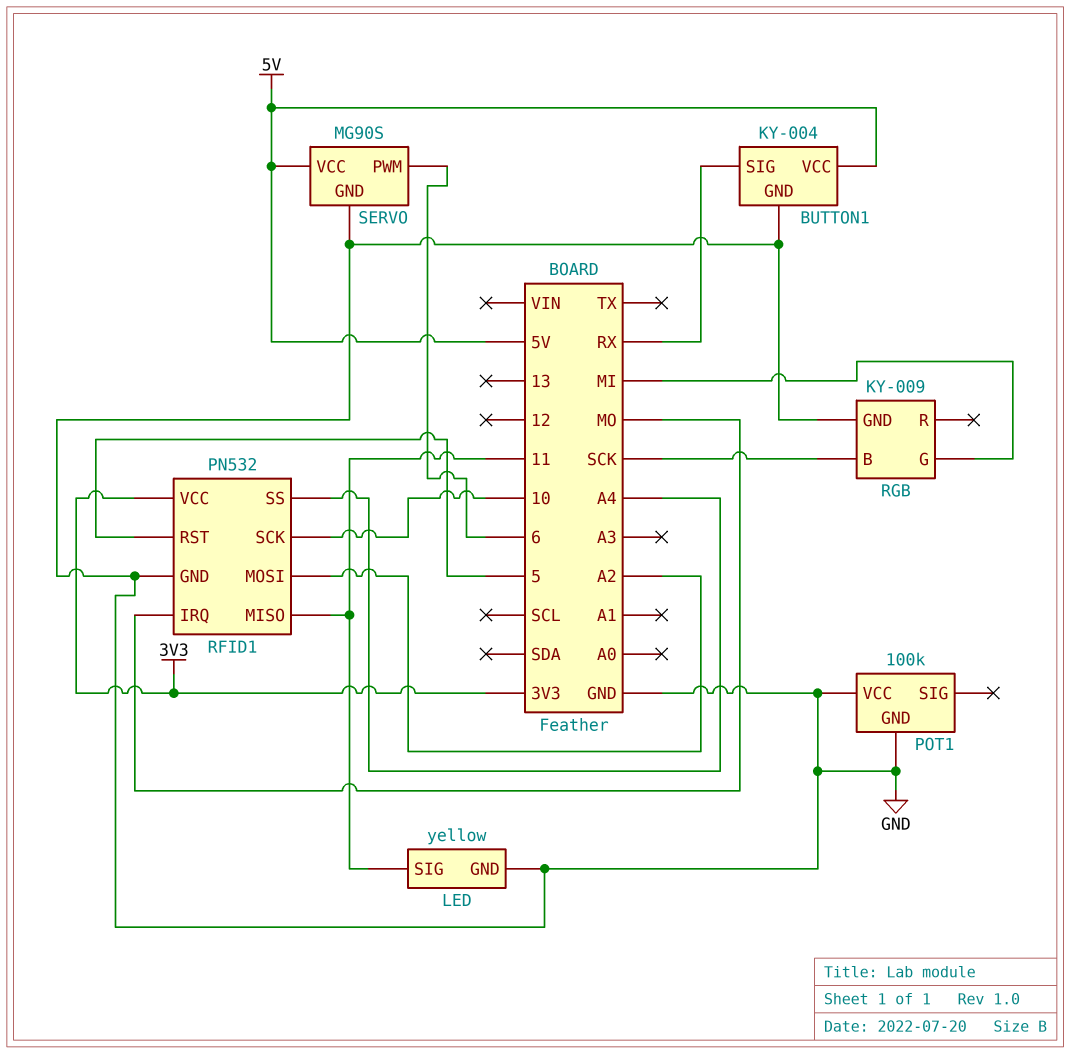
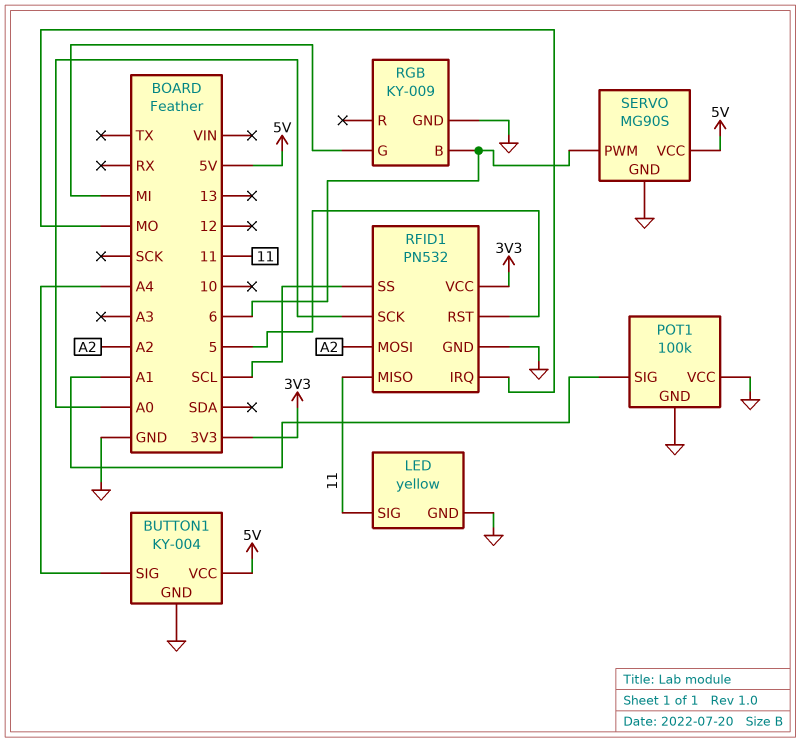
BUTTON1 pin SIG: RX -> A4
POT1 pin SIG: none -> A1
RFID1 pin SCK: 10 -> A0
RFID1 pin SS: A4 -> SCL
RGB pin B: SCK -> 6

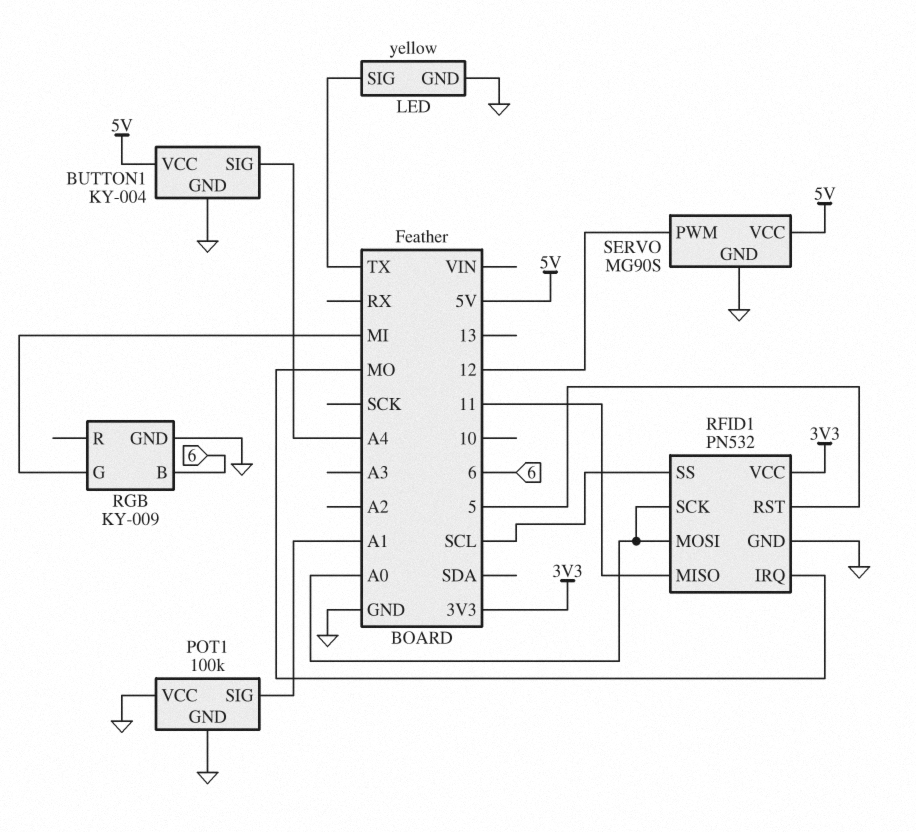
LED pin SIG: 11 -> TX
RFID1 pin MOSI: A2 -> A0
SERVO pin PWM: 6 -> 12

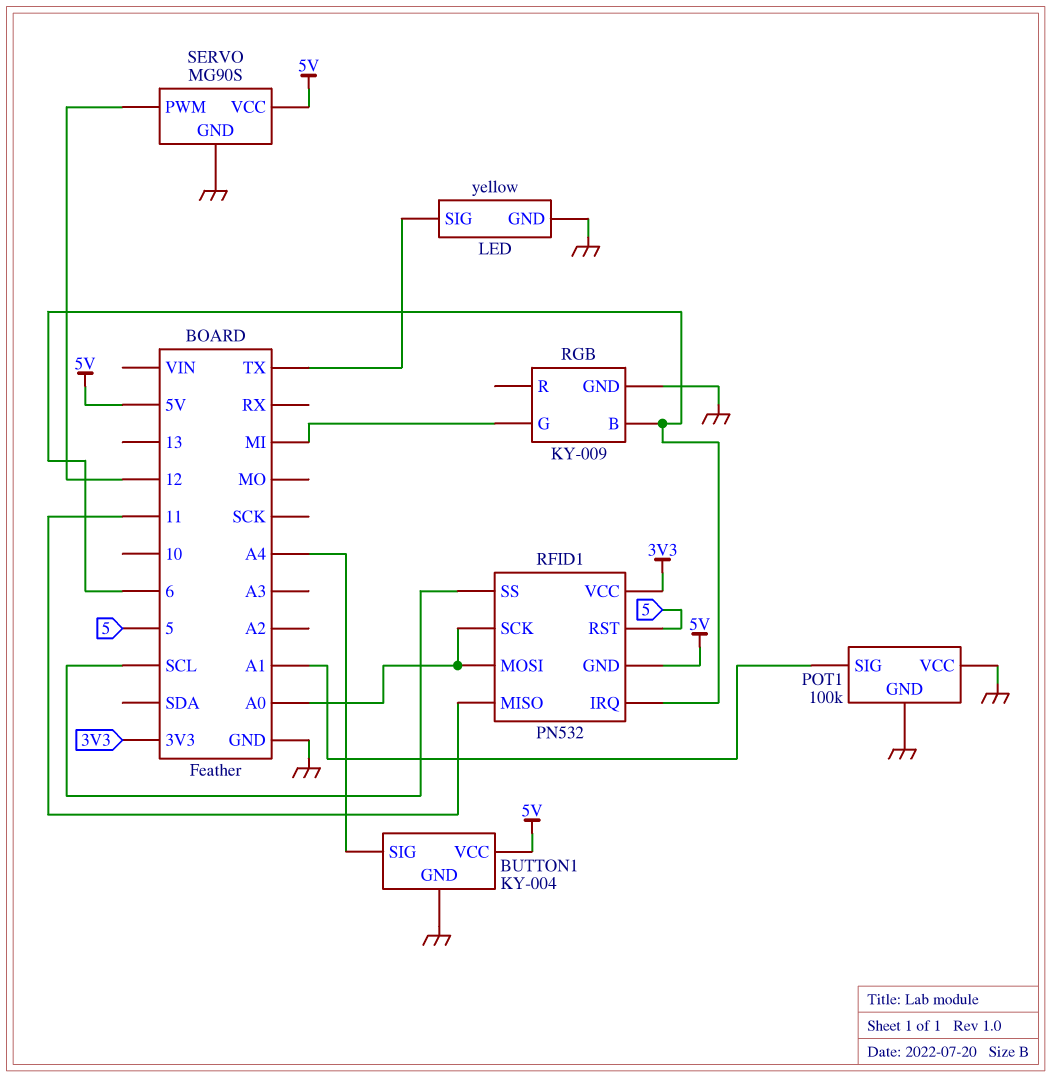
RFID1 pin GND: GND -> 5V
RFID1 pin IRQ: MO -> 6

